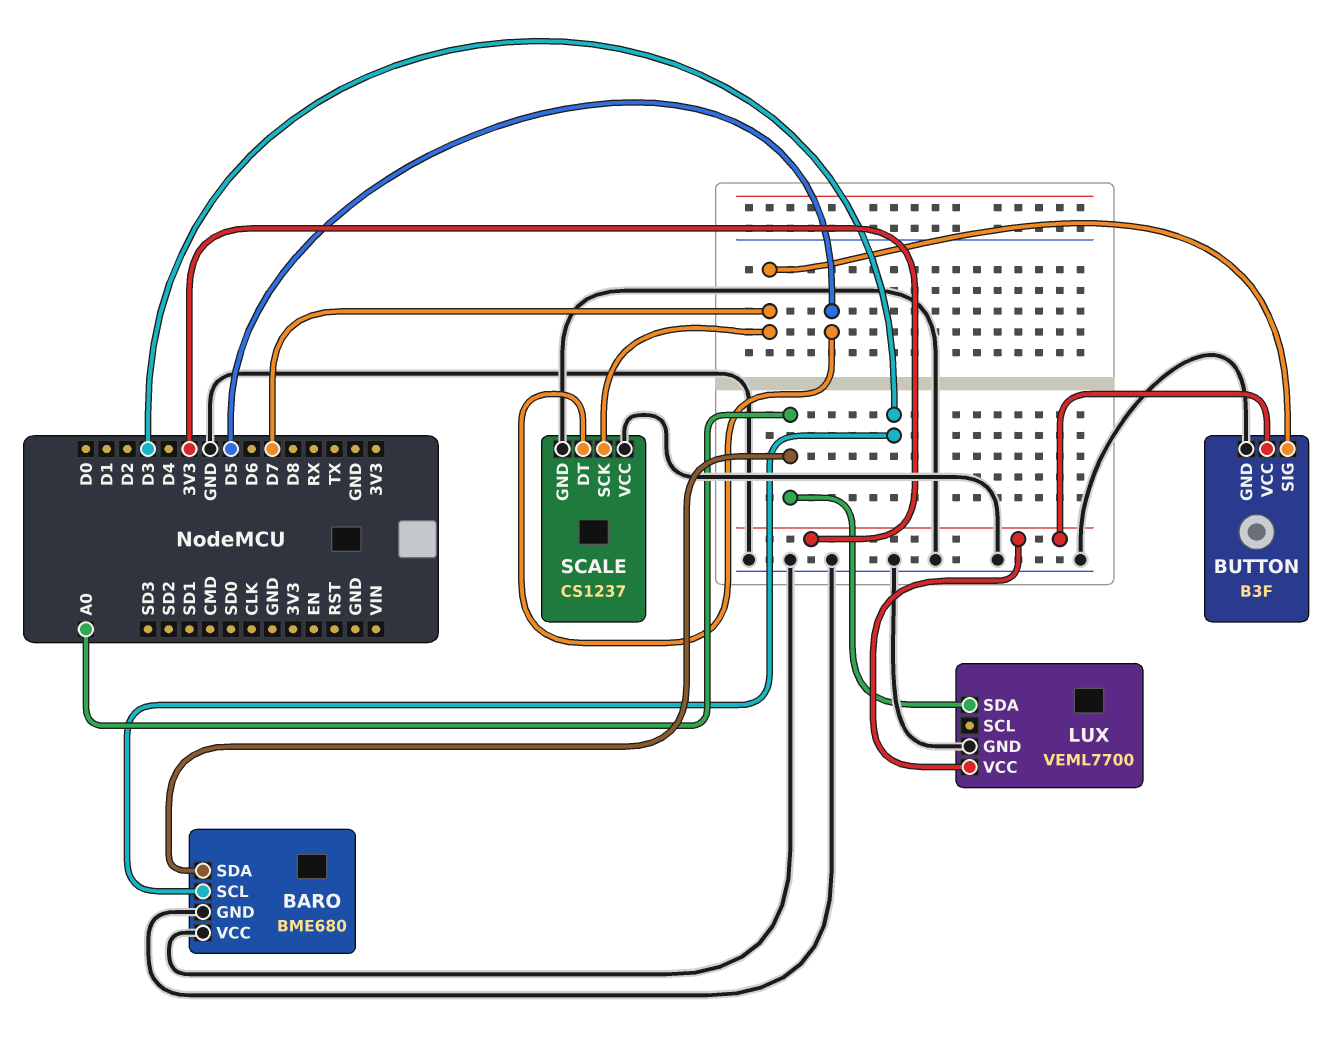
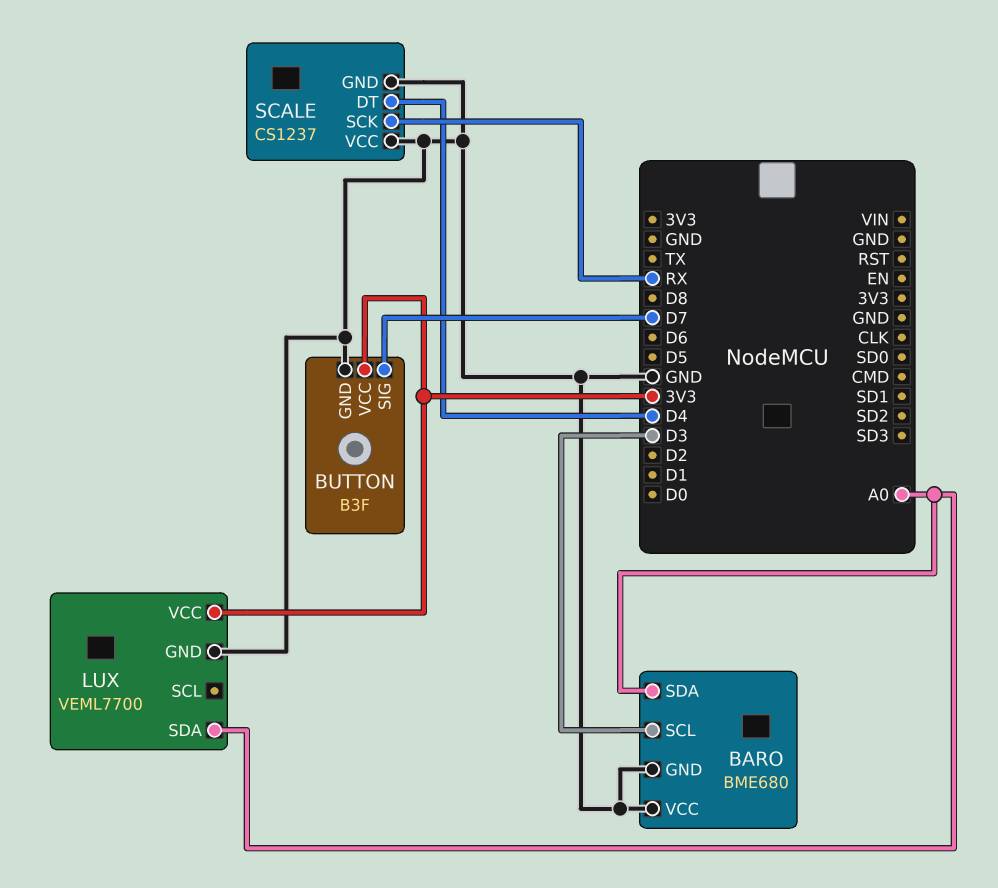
SCALE pin DT: D5 -> D4
SCALE pin SCK: D7 -> RX

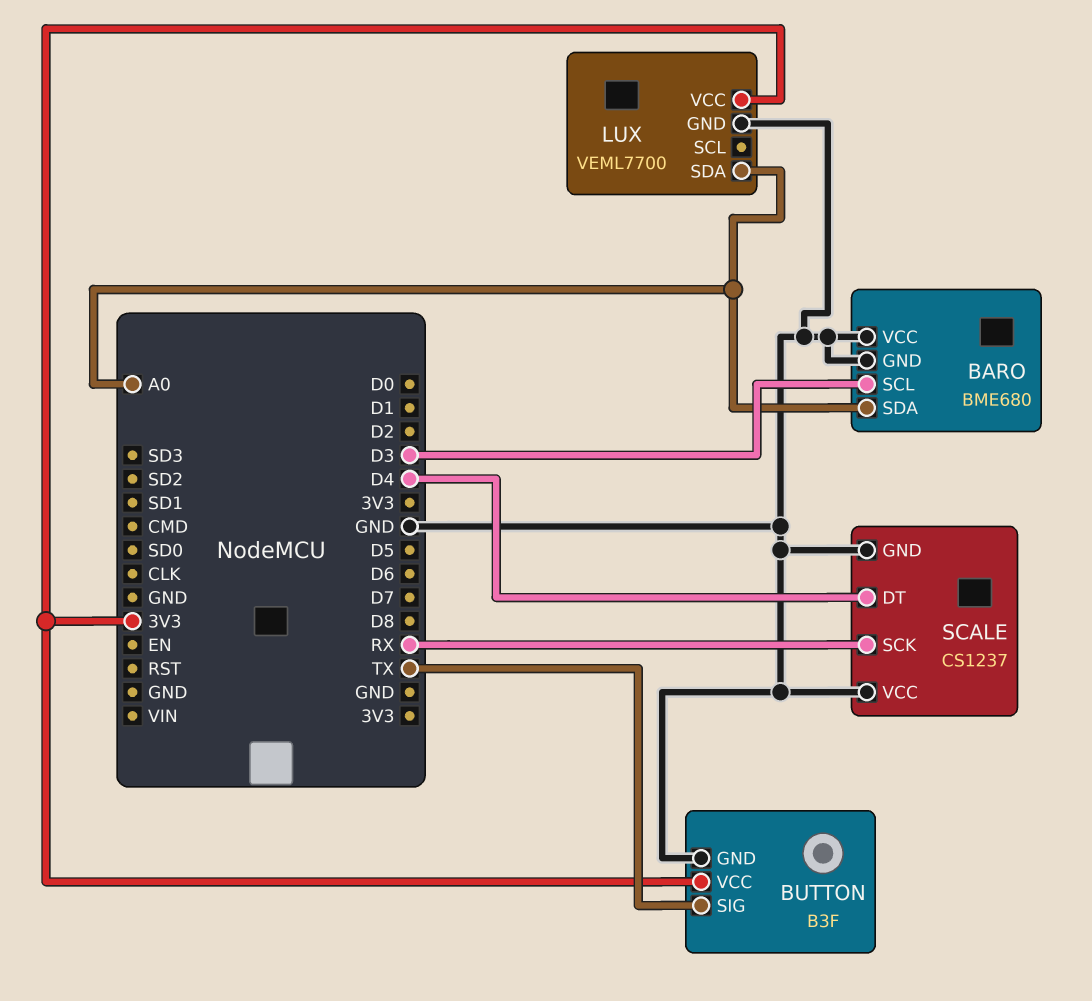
BUTTON pin SIG: D7 -> TX

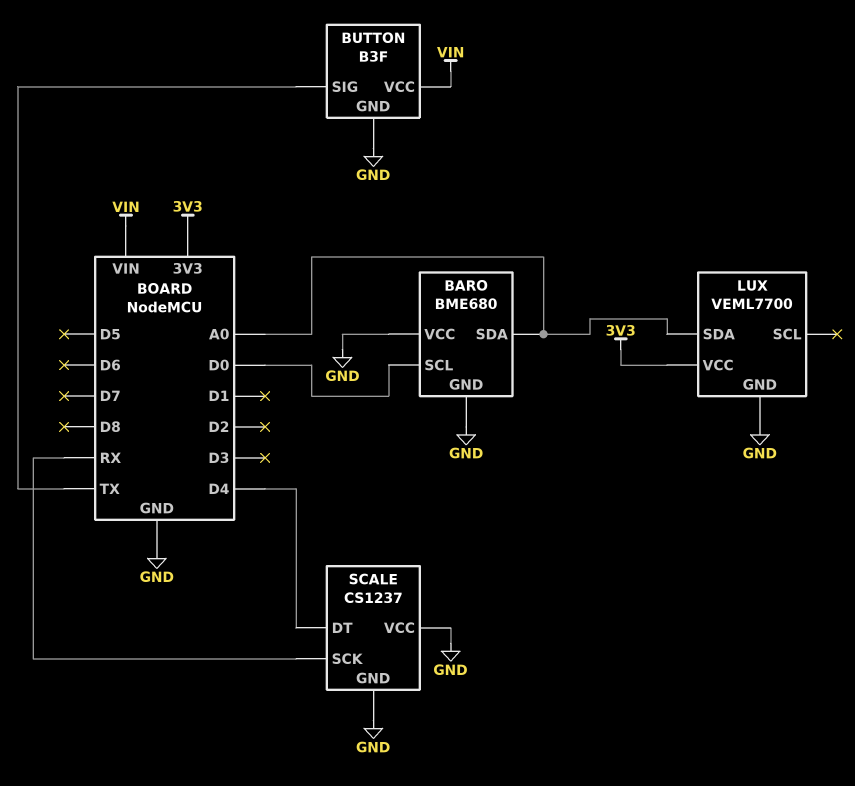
BARO pin SCL: D3 -> D0
BUTTON pin VCC: 3V3 -> VIN

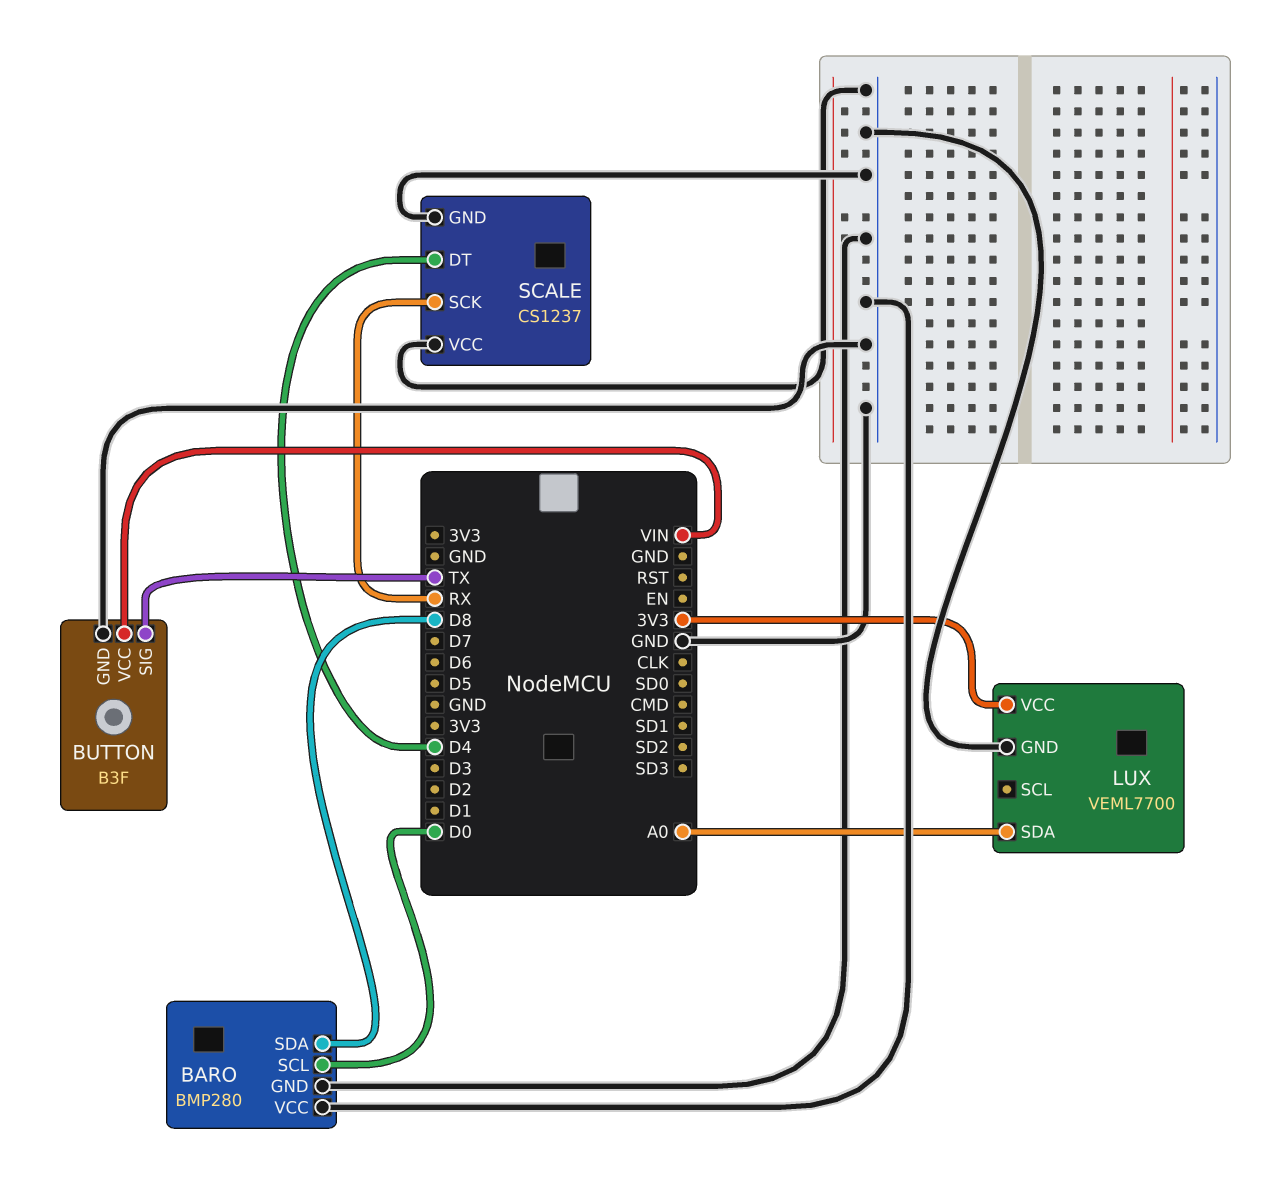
BARO: BME680 -> BMP280
BARO pin SDA: A0 -> D8

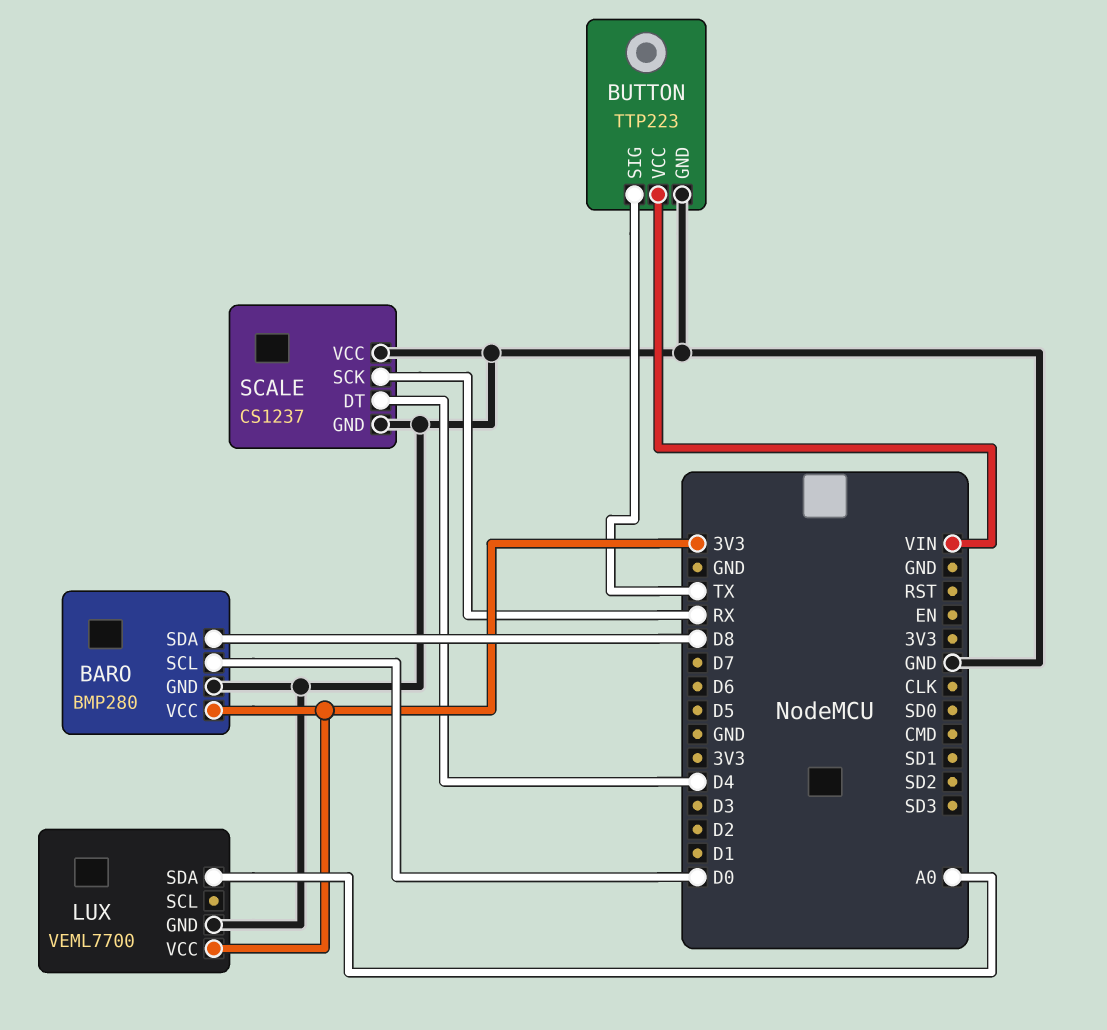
BARO pin VCC: GND -> 3V3
BUTTON: B3F -> TTP223

